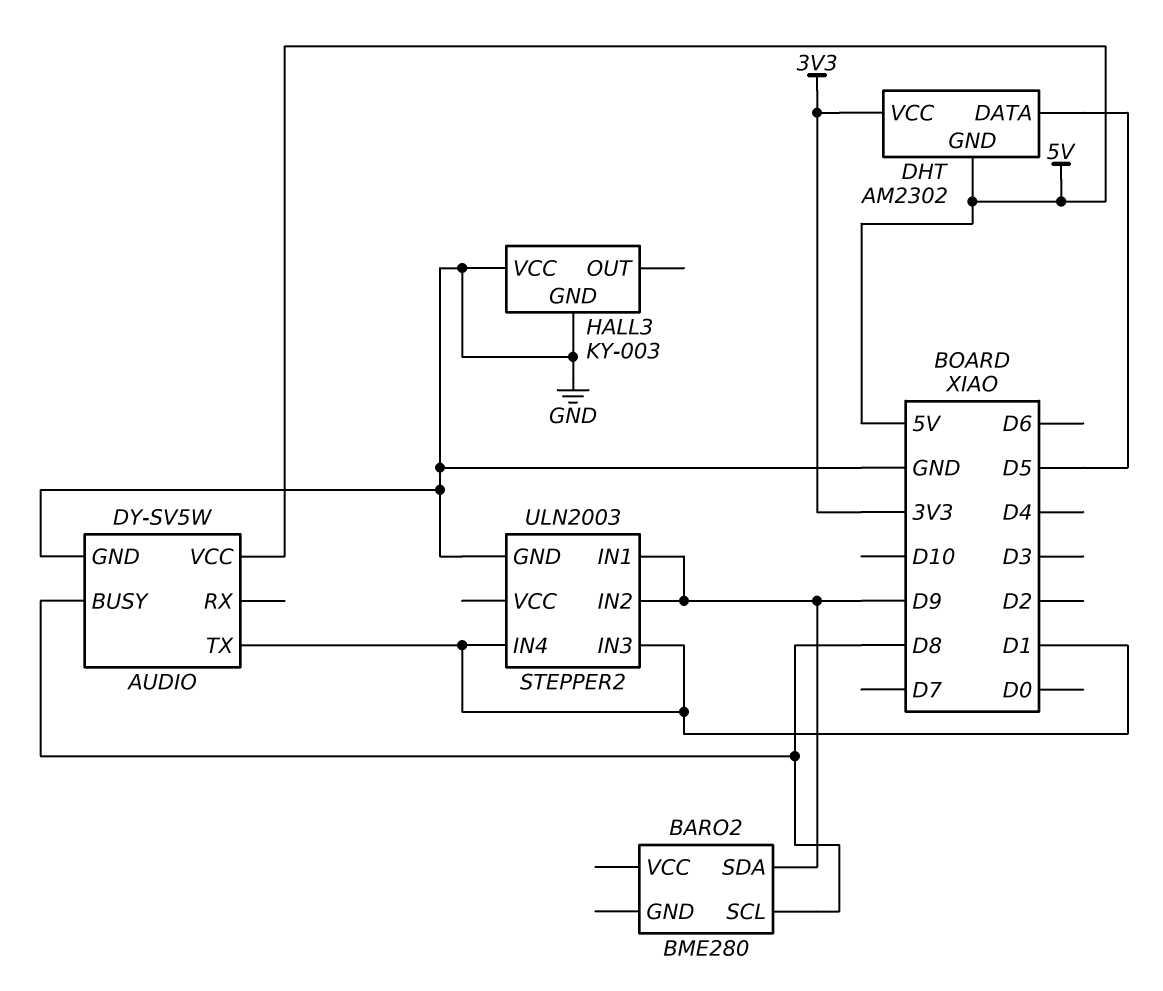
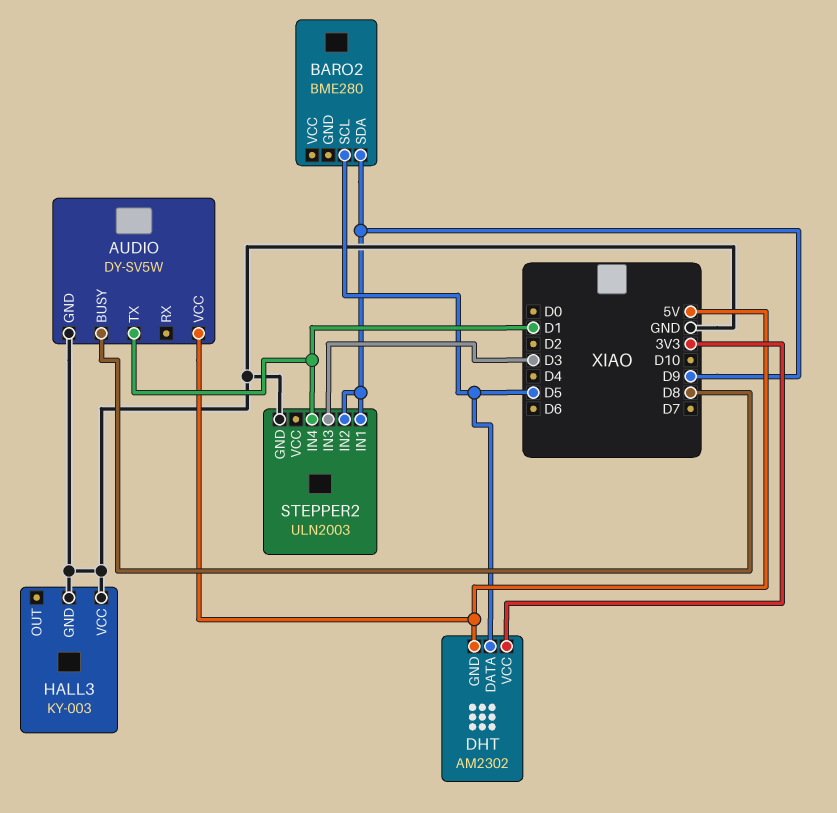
BARO2 pin SCL: D8 -> D5
STEPPER2 pin IN3: D1 -> D3

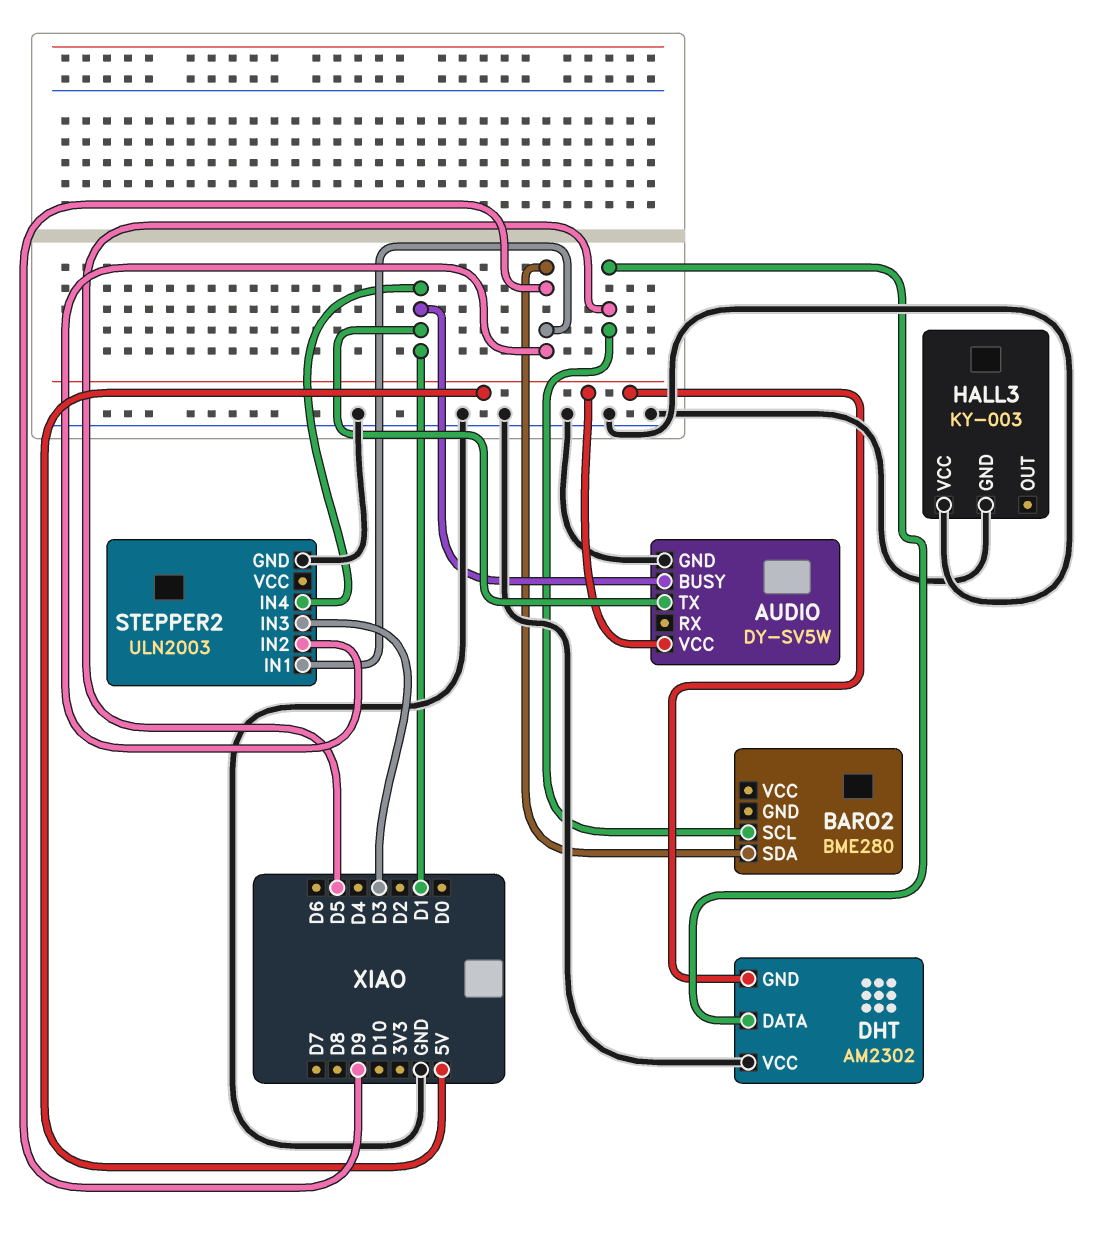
AUDIO pin BUSY: D8 -> D1
DHT pin VCC: 3V3 -> GND

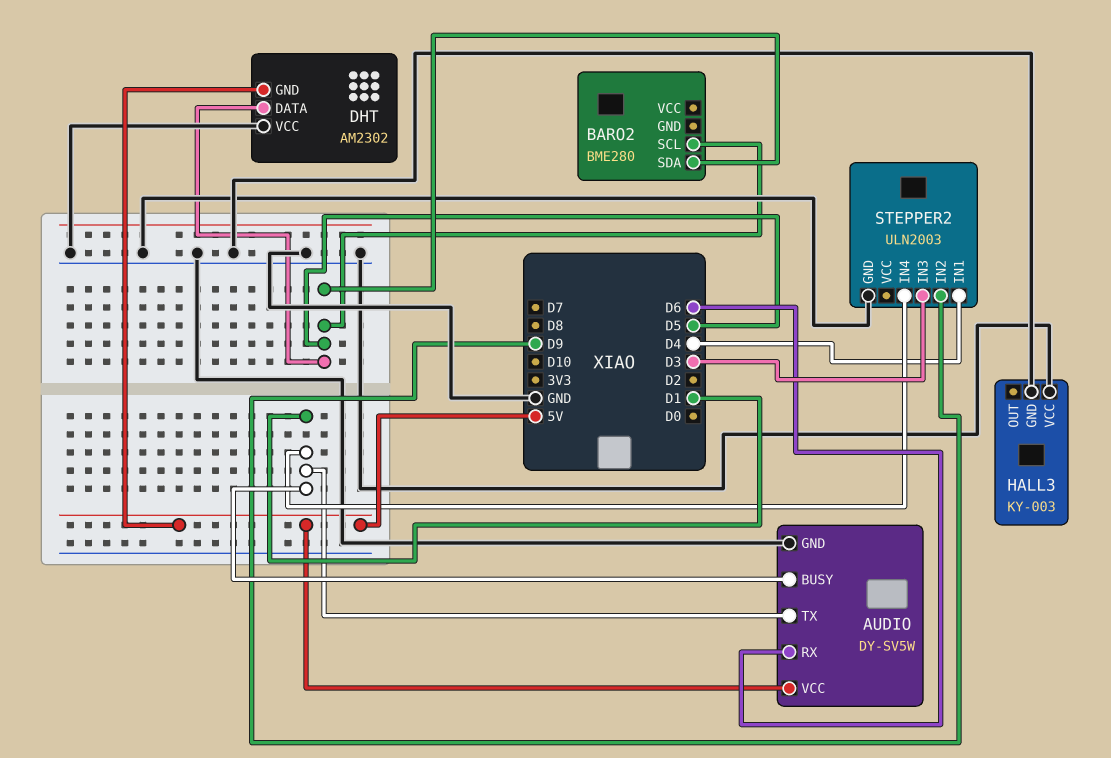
AUDIO pin RX: none -> D6
BARO2 pin SDA: D9 -> D5
STEPPER2 pin IN1: D9 -> D4

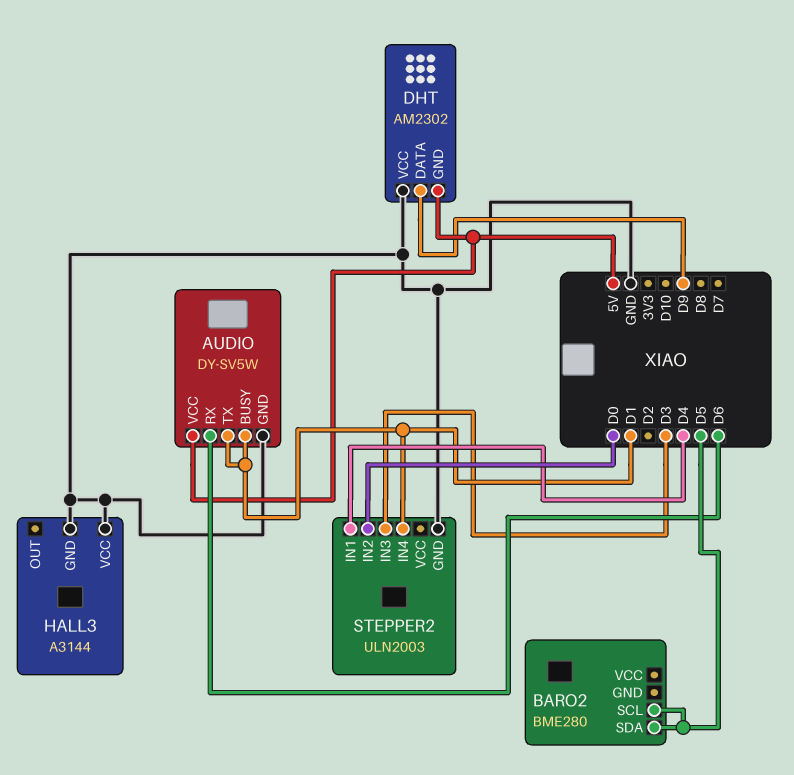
DHT pin DATA: D5 -> D9
HALL3: KY-003 -> A3144
STEPPER2 pin IN2: D9 -> D0

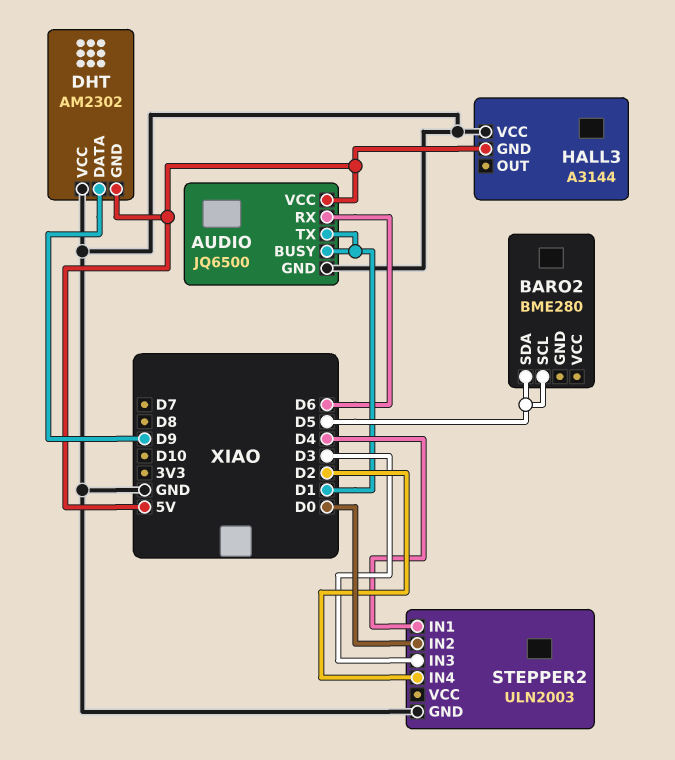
AUDIO: DY-SV5W -> JQ6500
HALL3 pin GND: GND -> 5V
STEPPER2 pin IN4: D1 -> D2

